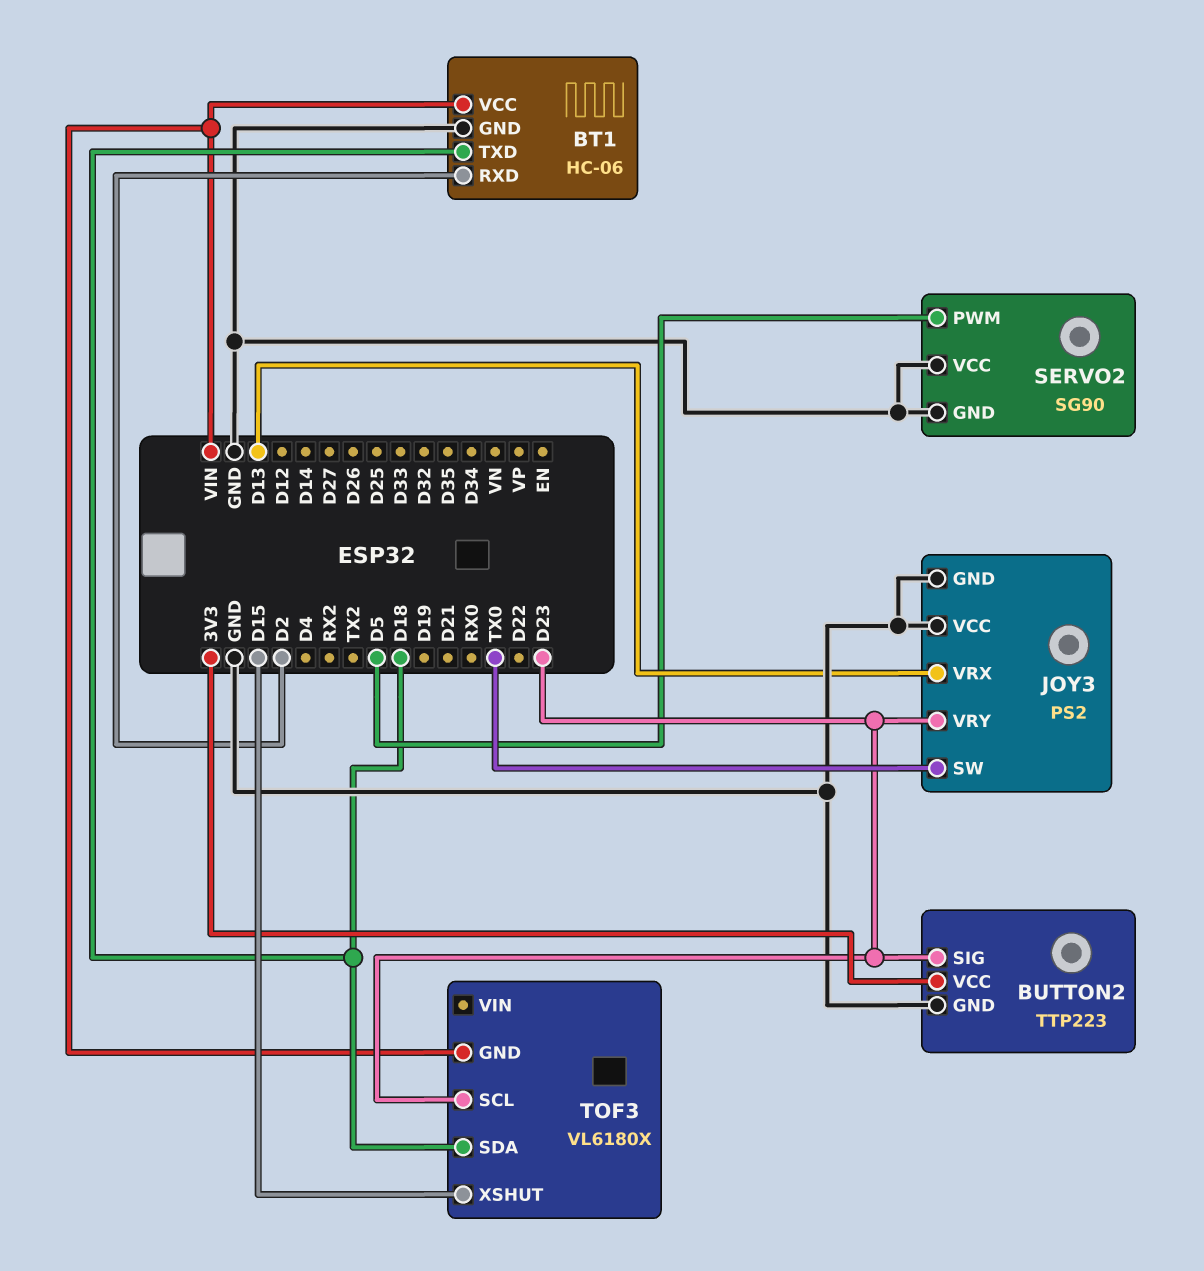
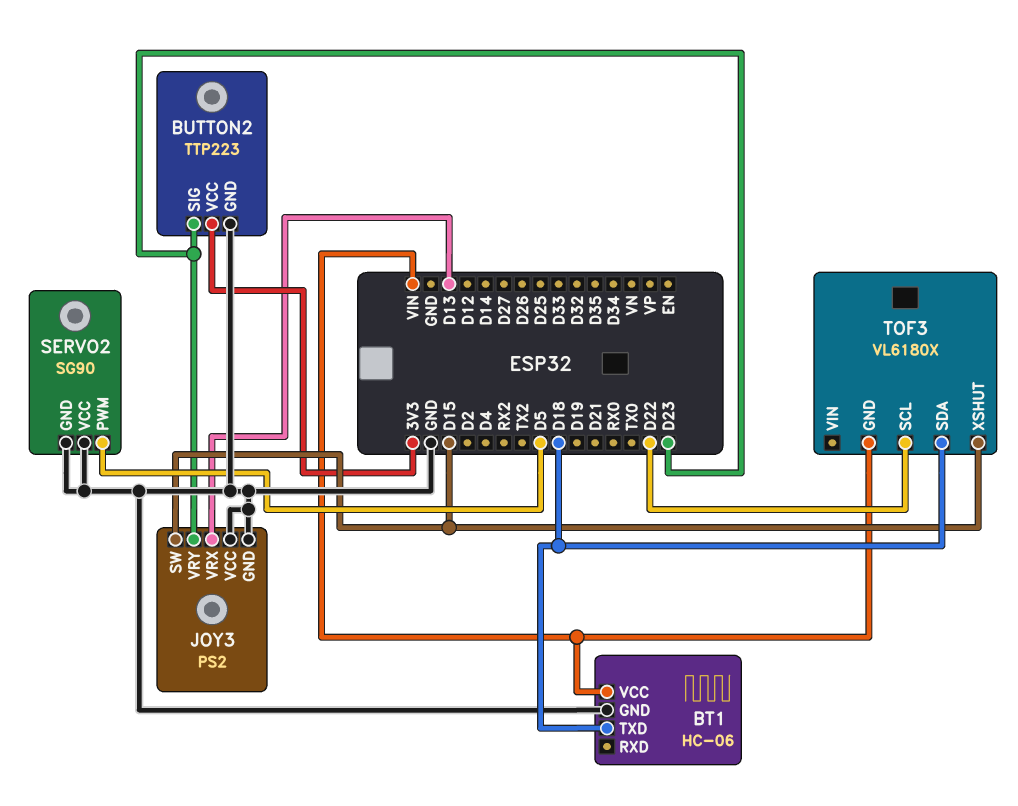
BT1 pin RXD: D2 -> none
JOY3 pin SW: TX0 -> D15
TOF3 pin SCL: D23 -> D22

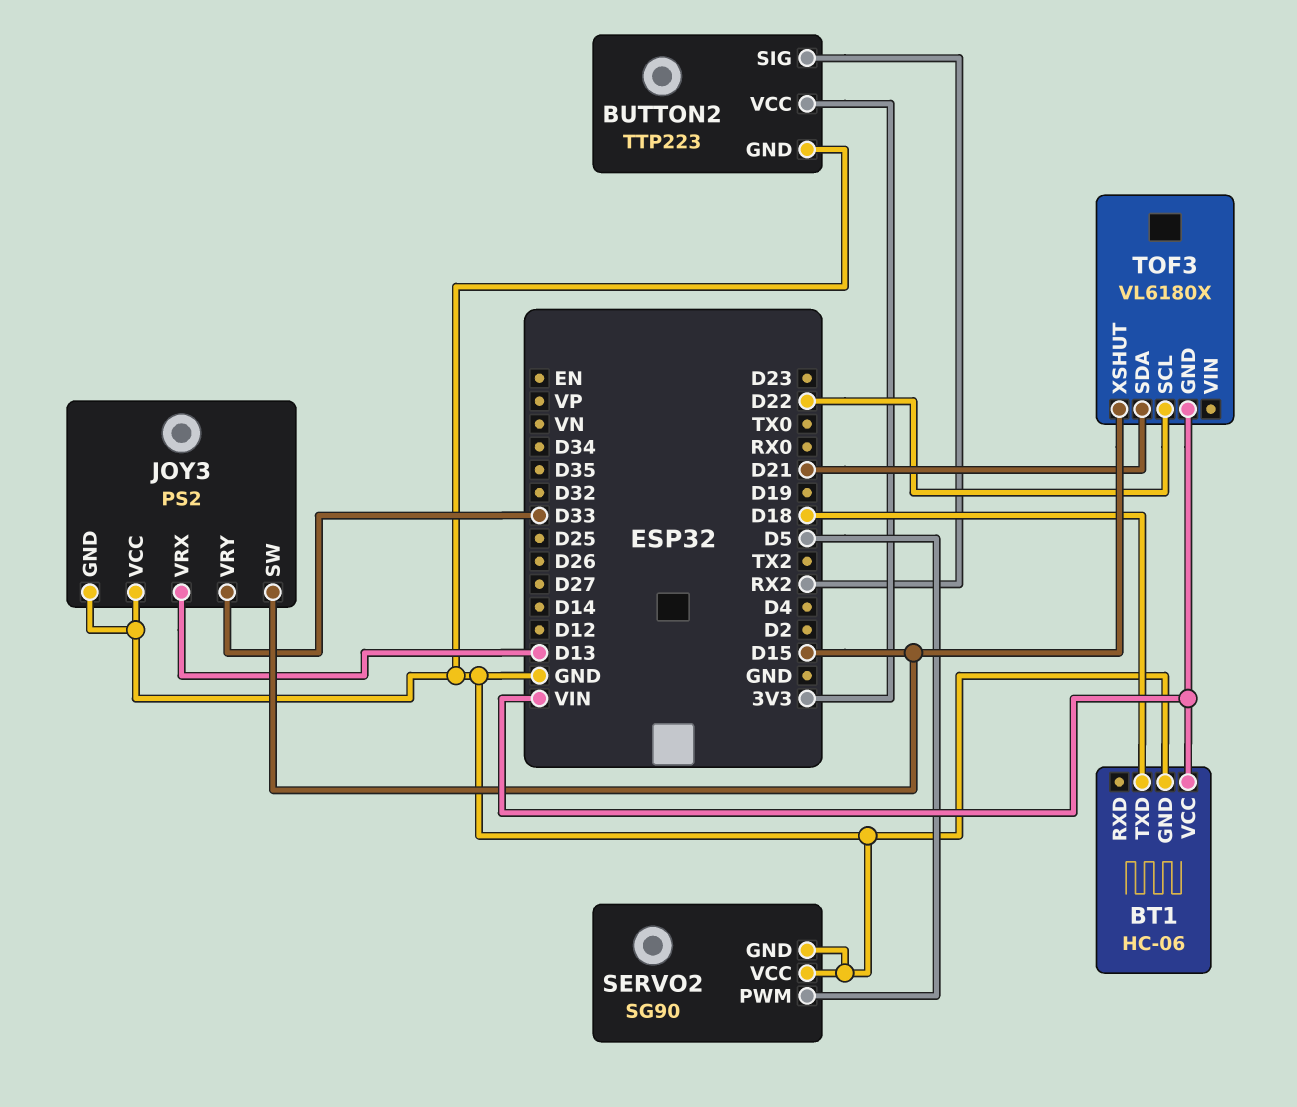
BUTTON2 pin SIG: D23 -> RX2
JOY3 pin VRY: D23 -> D33
TOF3 pin SDA: D18 -> D21

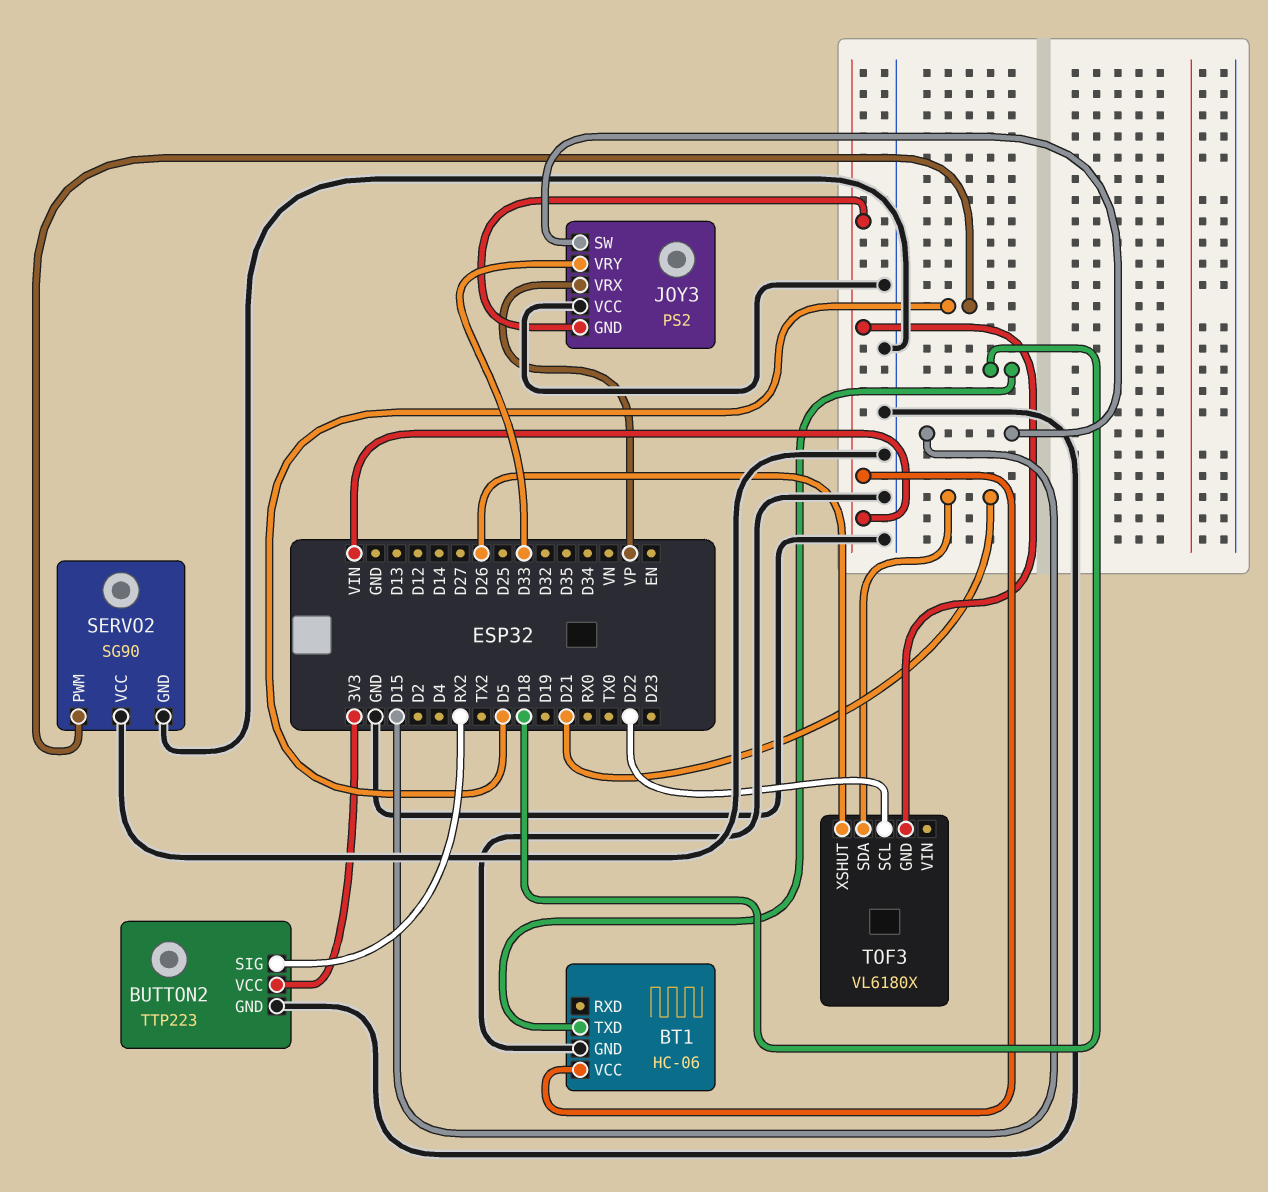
JOY3 pin GND: GND -> VIN
JOY3 pin VRX: D13 -> VP
TOF3 pin XSHUT: D15 -> D26

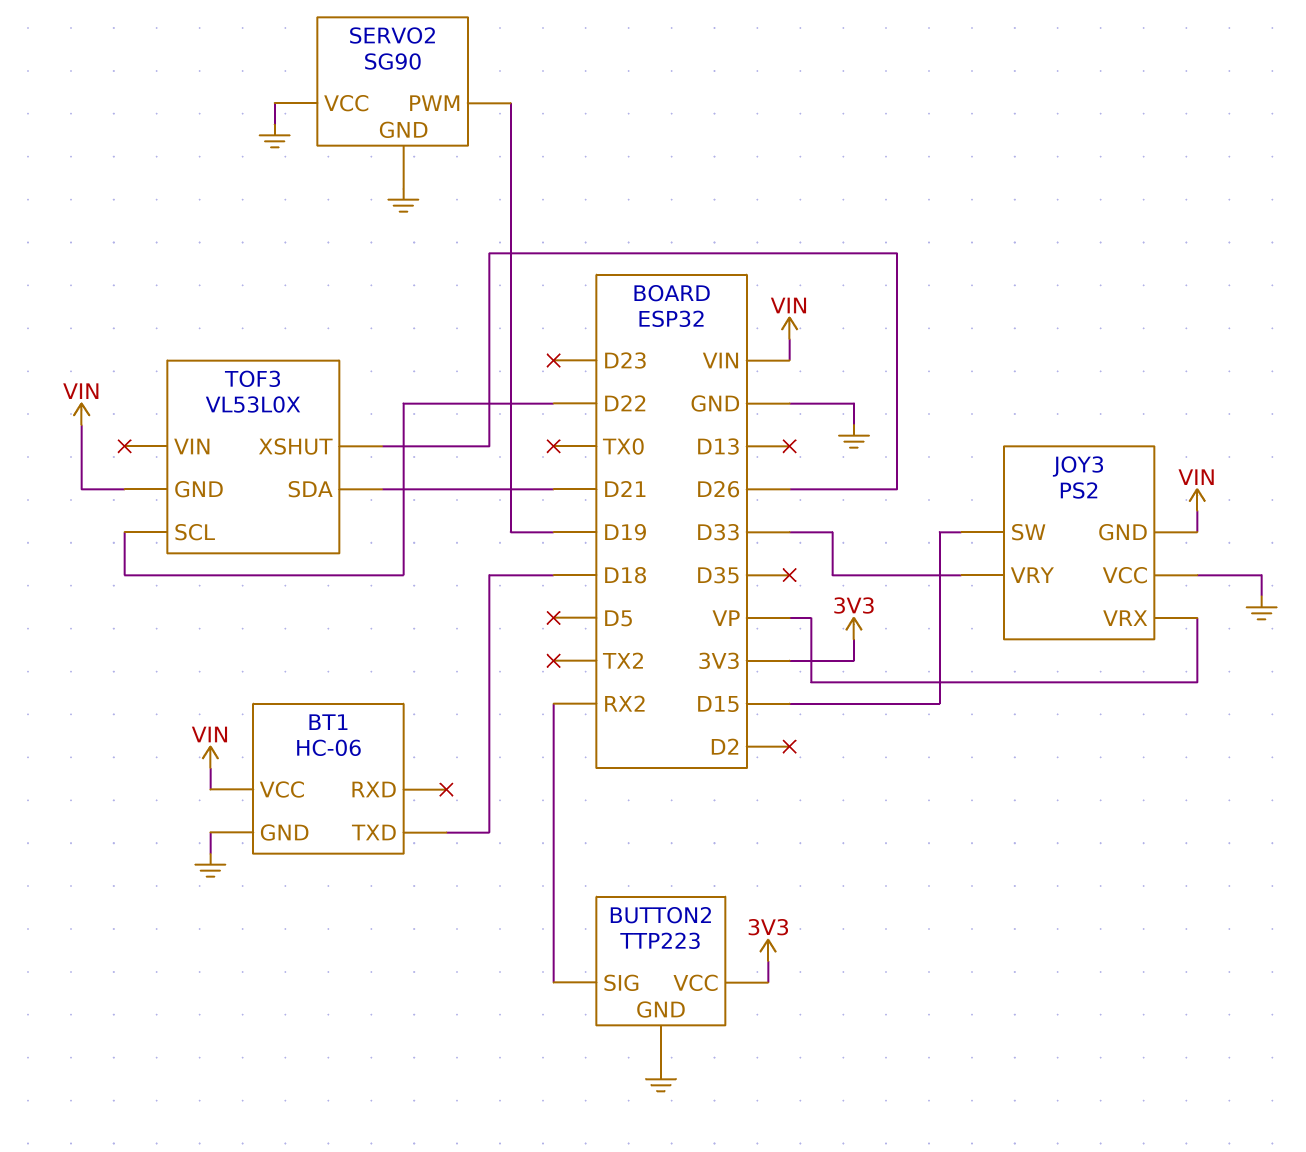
SERVO2 pin PWM: D5 -> D19
TOF3: VL6180X -> VL53L0X

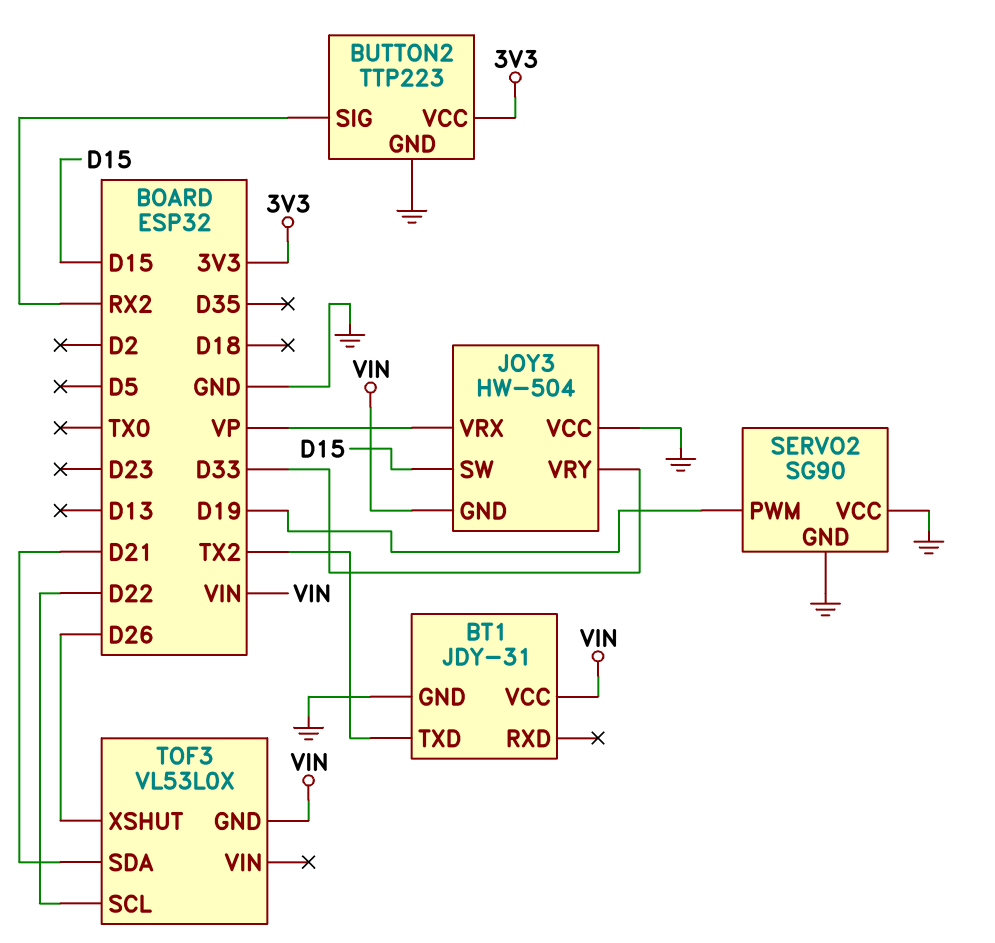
BT1: HC-06 -> JDY-31
BT1 pin TXD: D18 -> TX2
JOY3: PS2 -> HW-504

